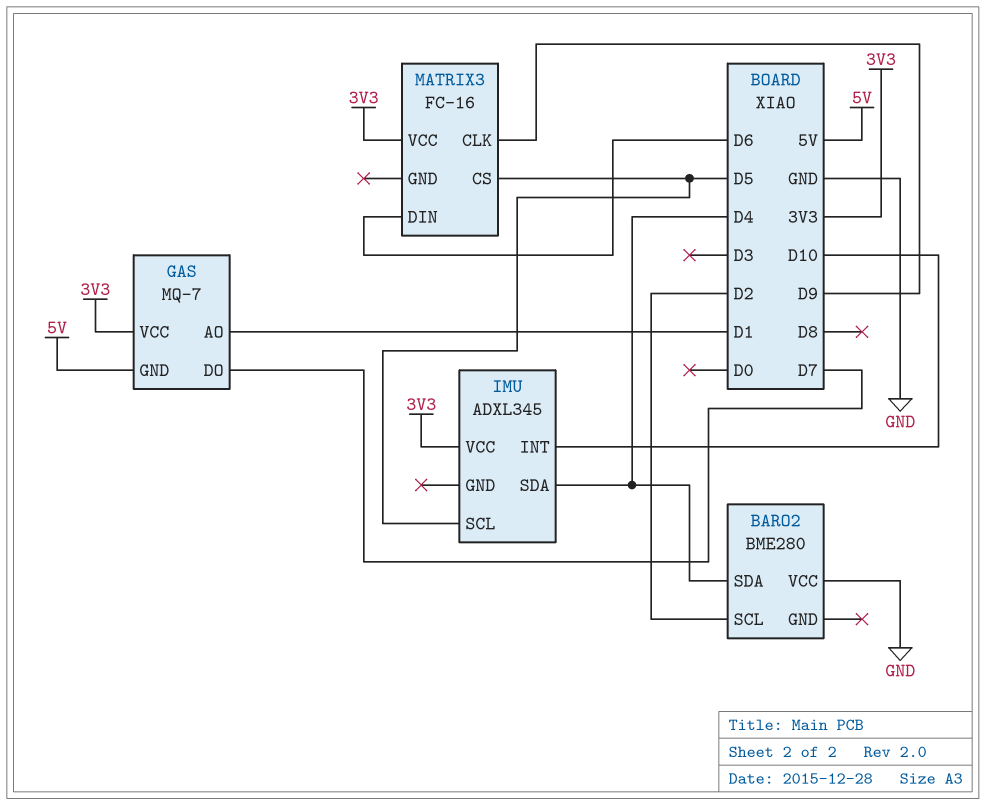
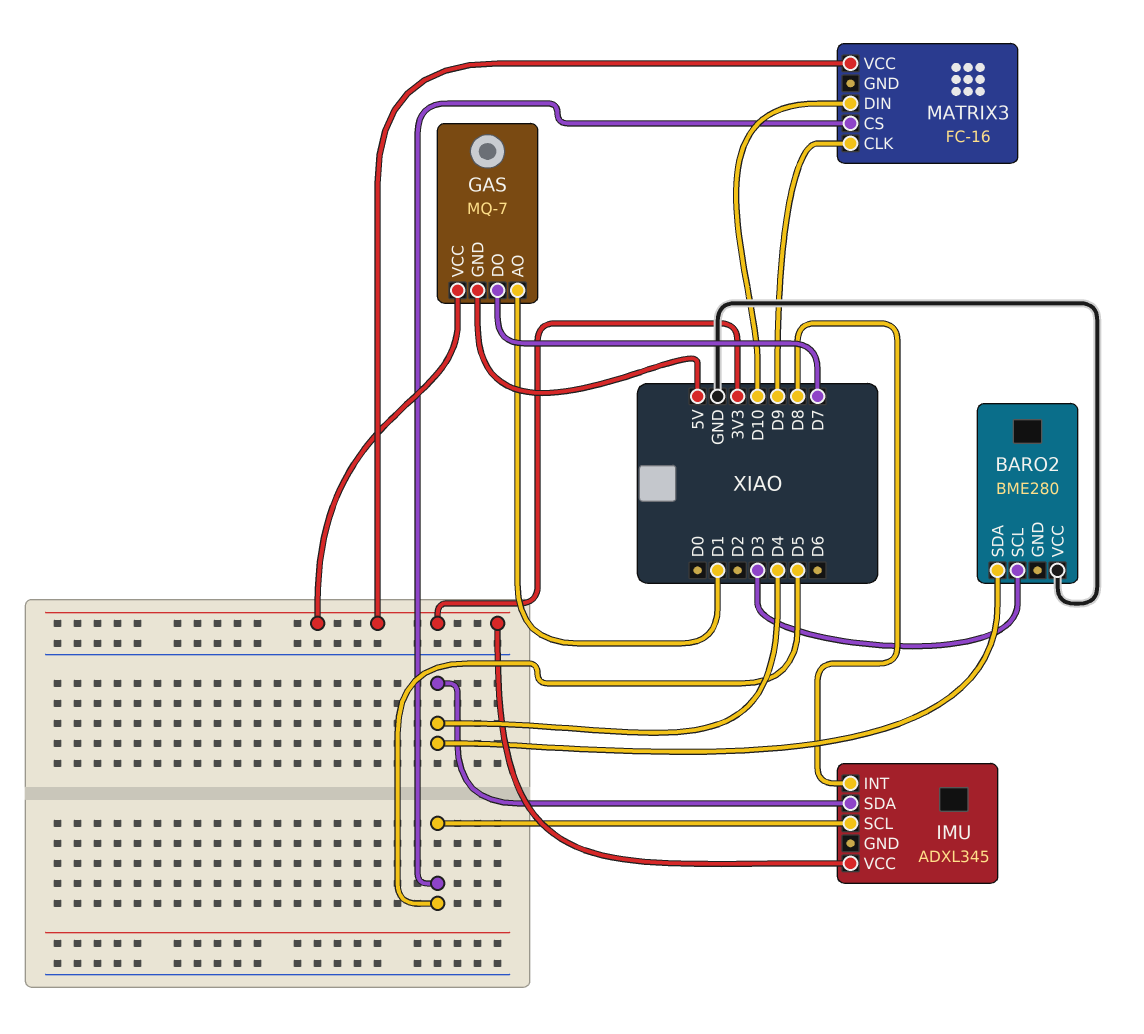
BARO2 pin SCL: D2 -> D3
IMU pin INT: D10 -> D8
MATRIX3 pin DIN: D6 -> D10

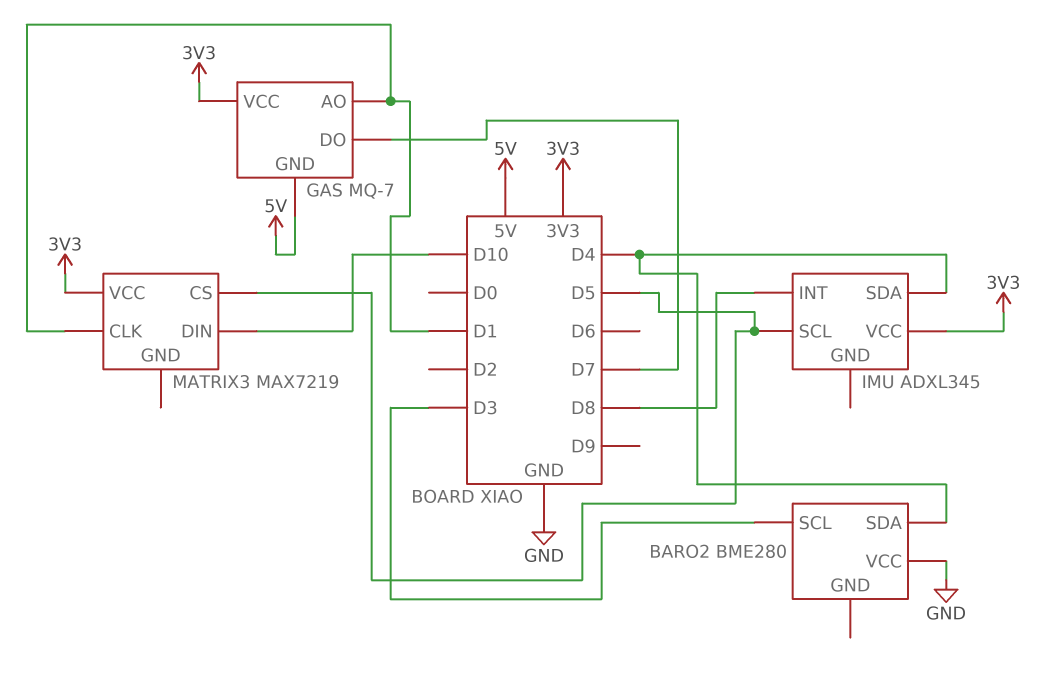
MATRIX3: FC-16 -> MAX7219
MATRIX3 pin CLK: D9 -> D1

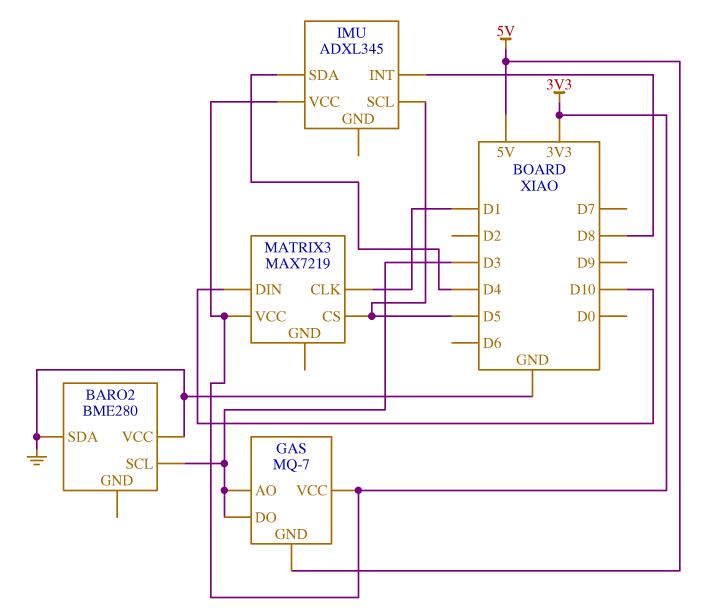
BARO2 pin SDA: D4 -> GND
GAS pin AO: D1 -> D3
GAS pin DO: D7 -> D3

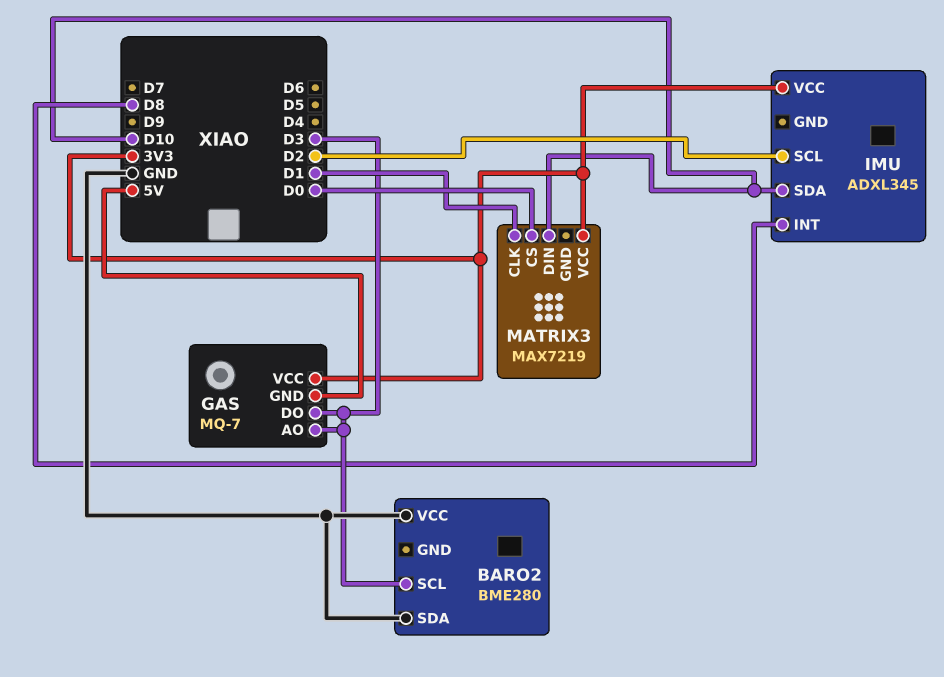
IMU pin SCL: D5 -> D2
IMU pin SDA: D4 -> D10
MATRIX3 pin CS: D5 -> D0

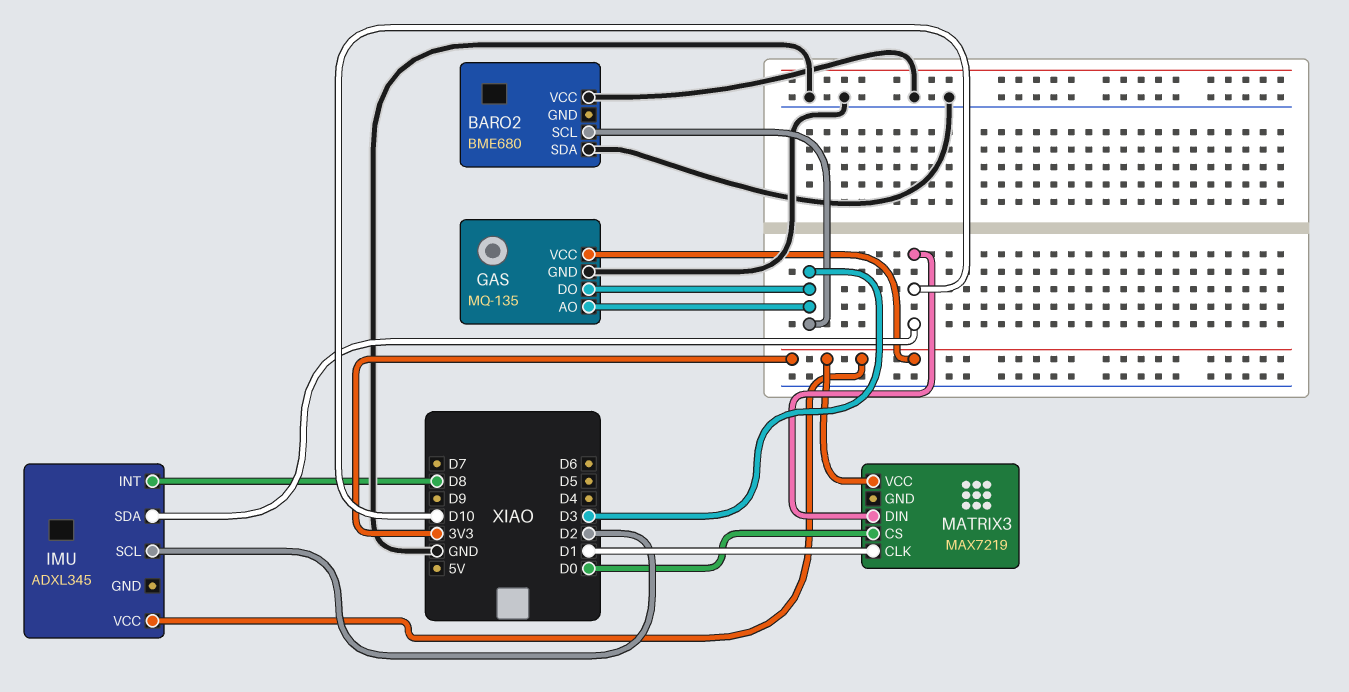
BARO2: BME280 -> BME680
GAS: MQ-7 -> MQ-135
GAS pin GND: 5V -> GND

